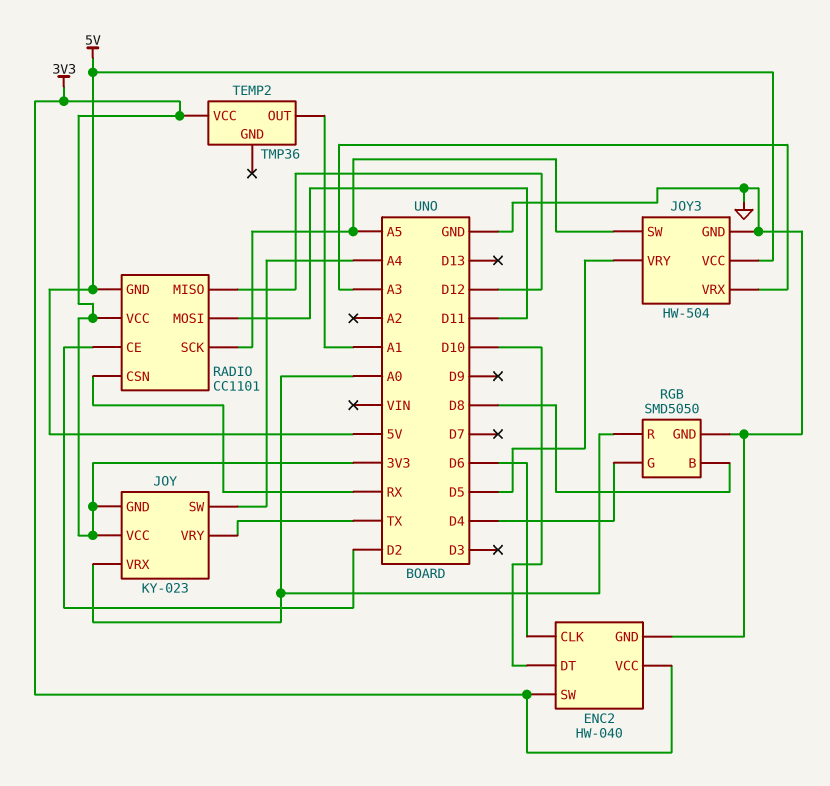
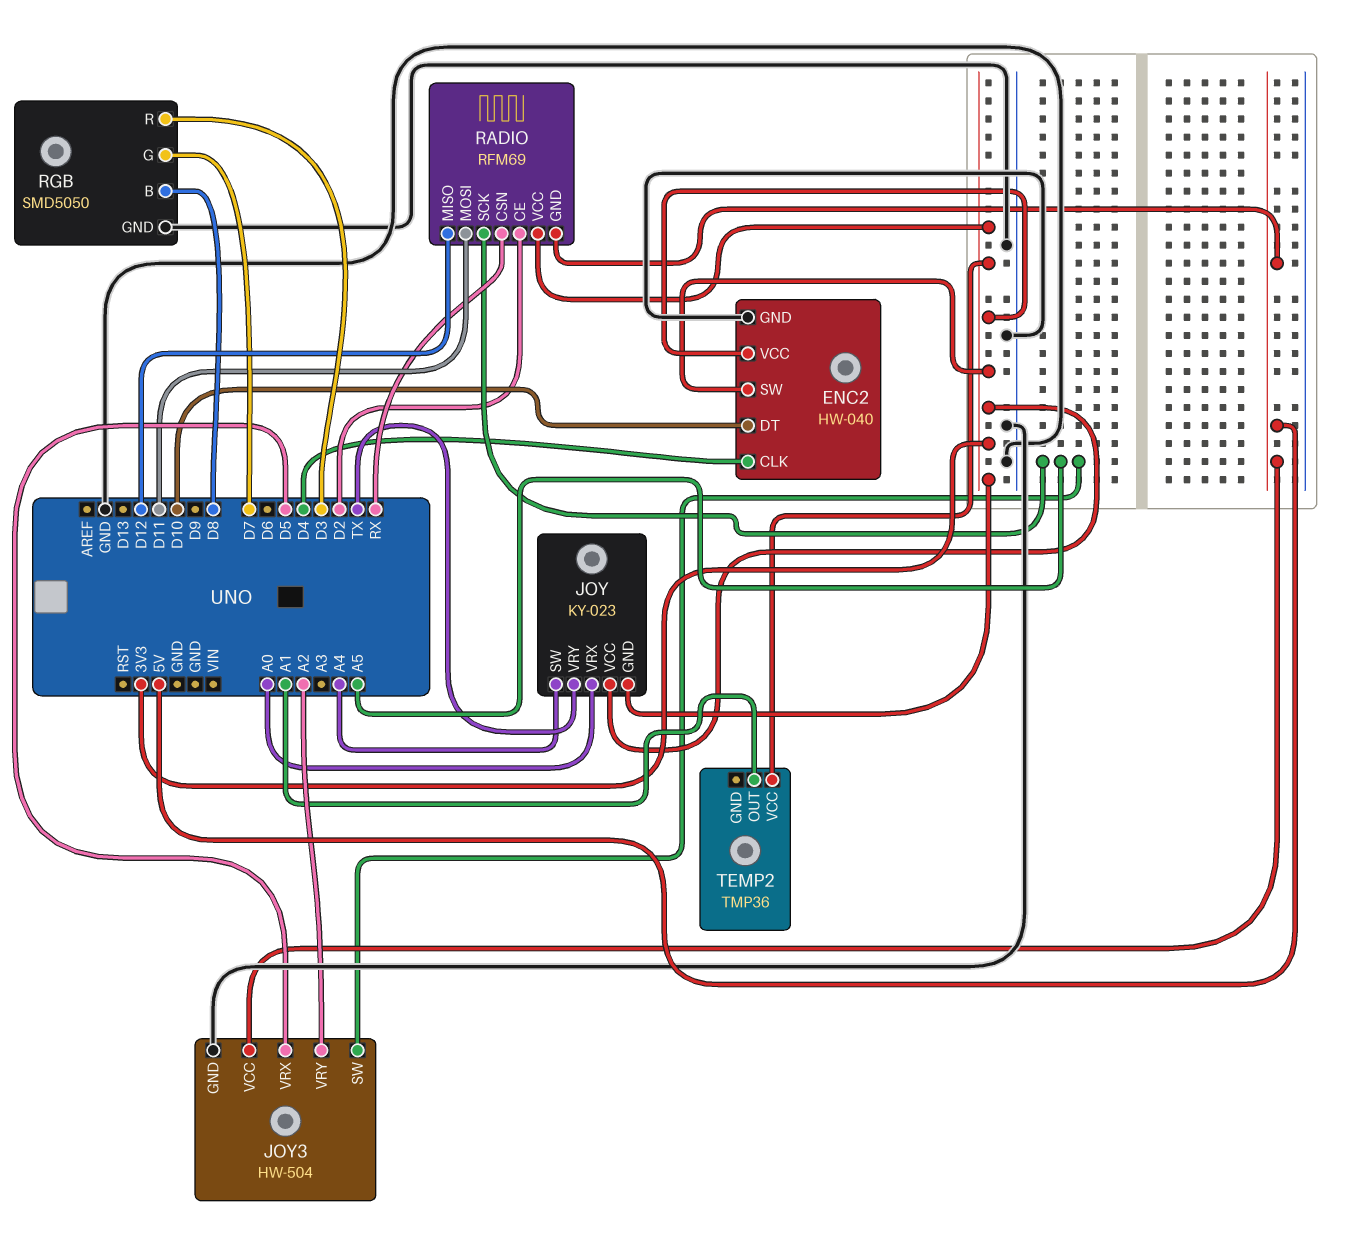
ENC2 pin CLK: D6 -> D4
JOY3 pin VRX: A3 -> D5
JOY3 pin VRY: D5 -> A2
RADIO: CC1101 -> RFM69
RGB pin G: D4 -> D7
RGB pin R: A0 -> D3

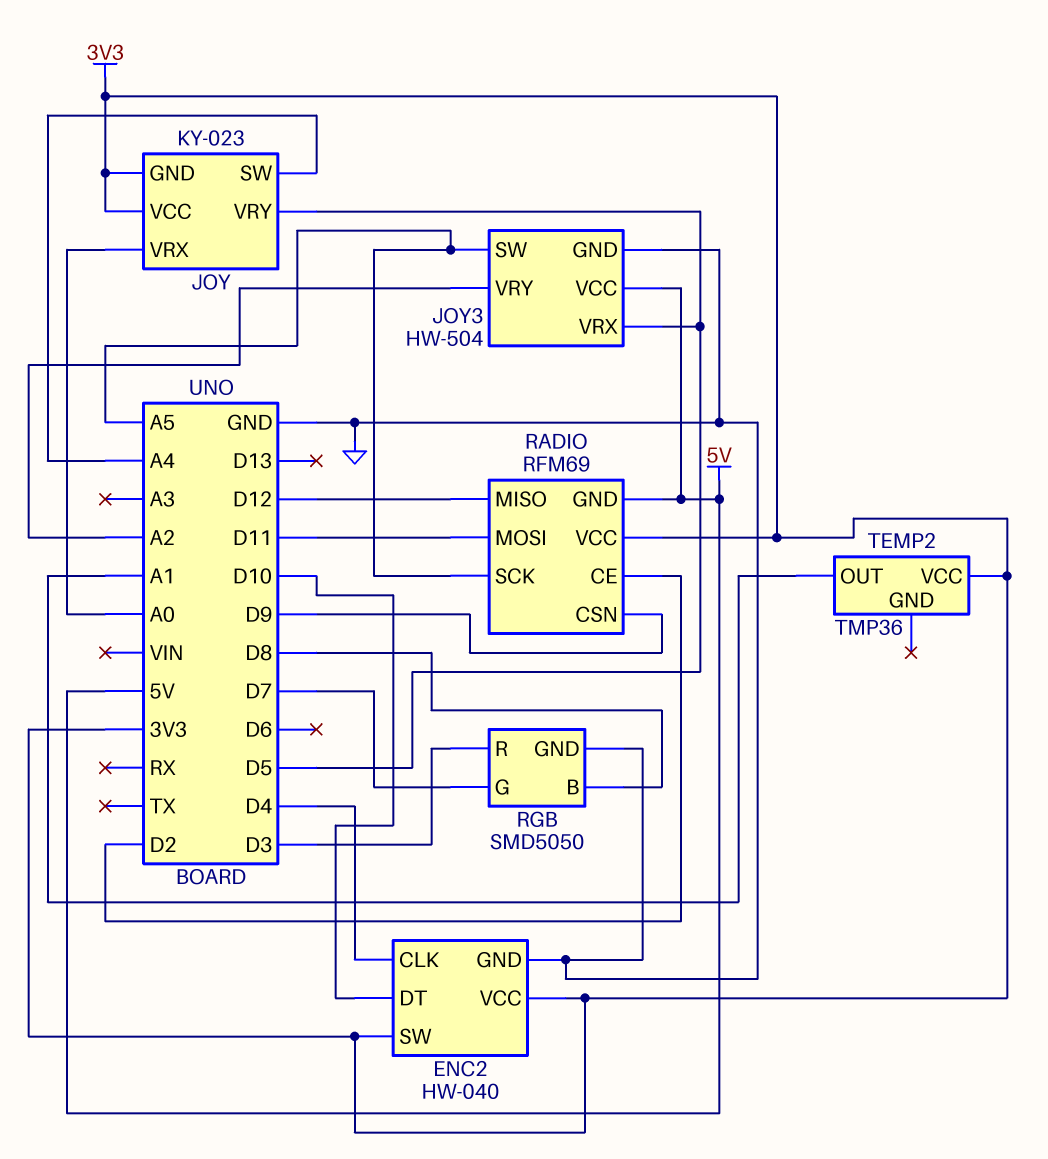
JOY pin VRY: TX -> D5
RADIO pin CSN: RX -> D9

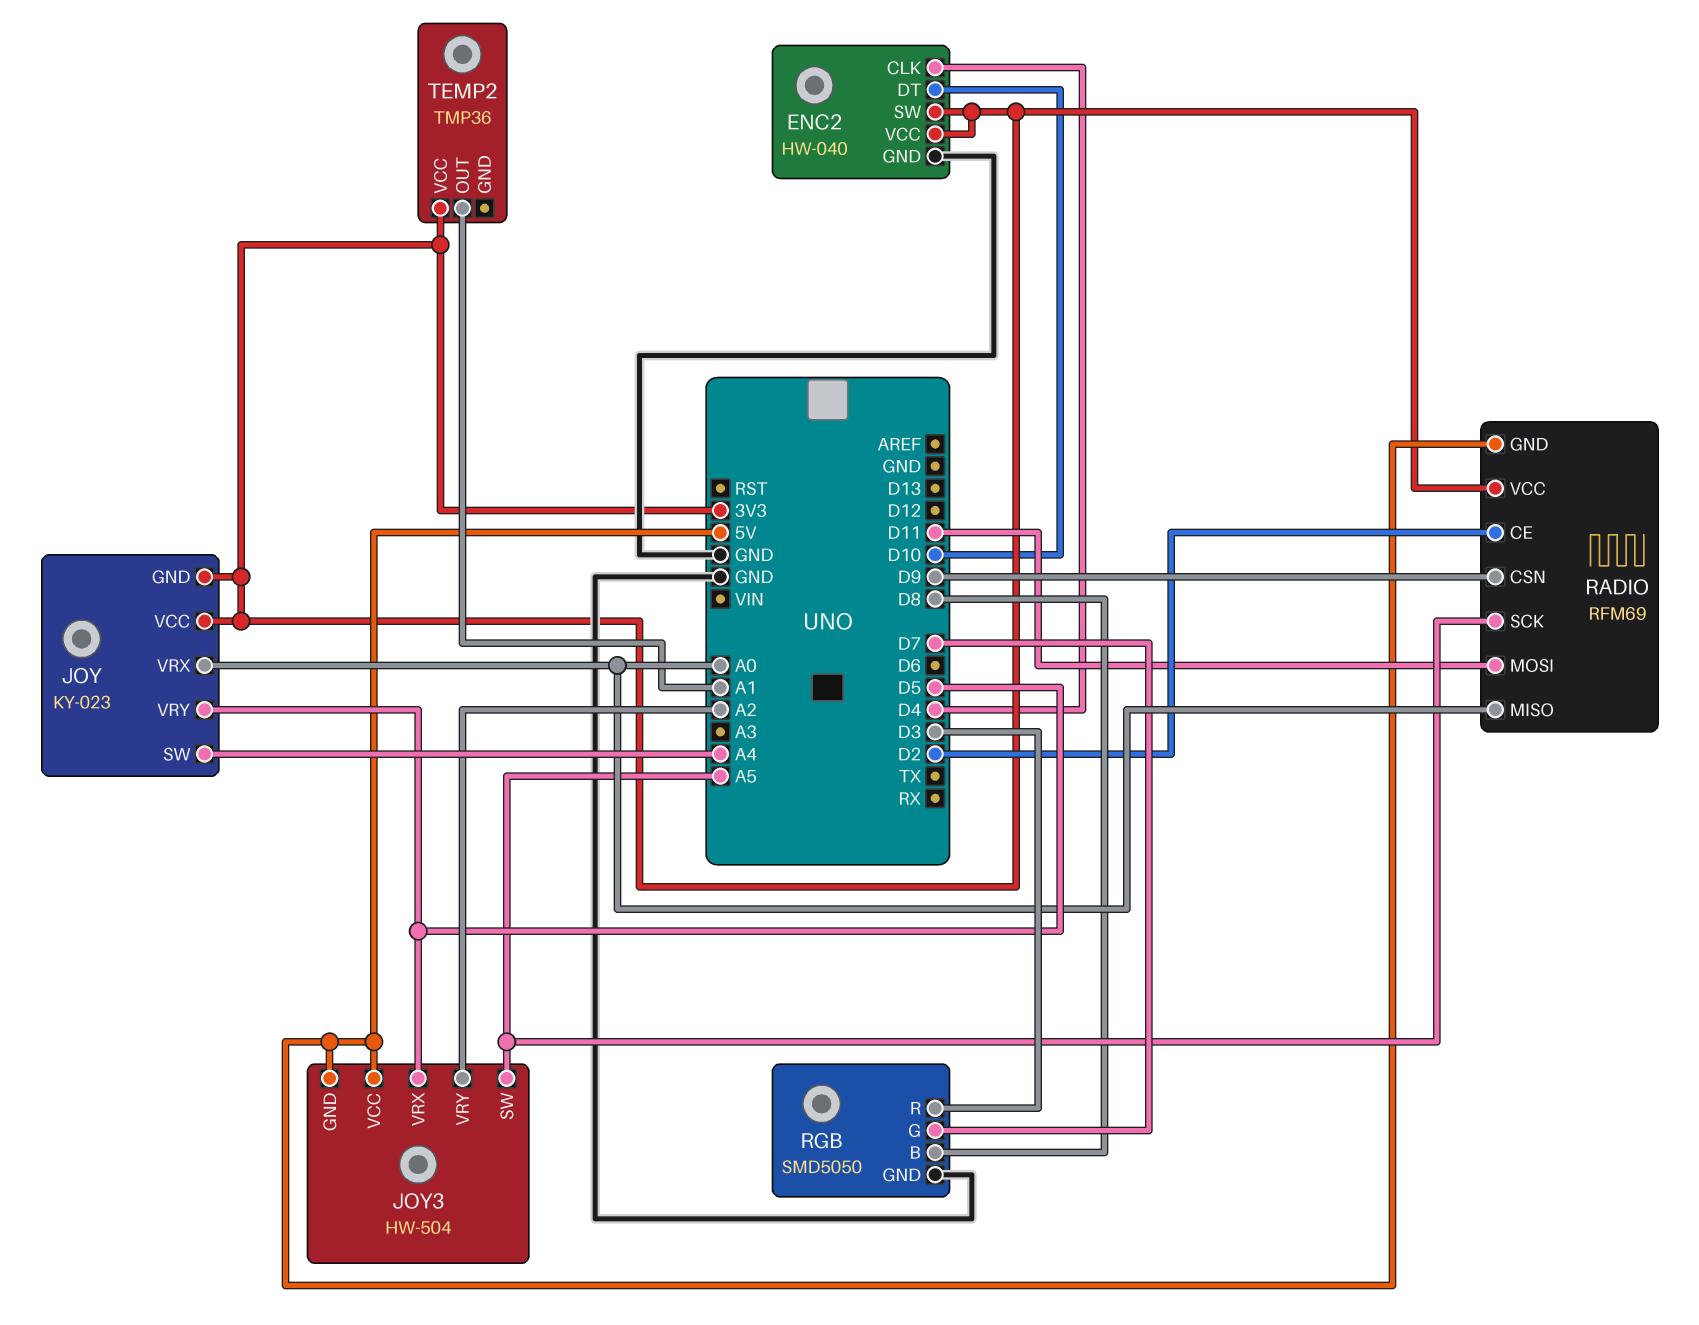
JOY3 pin GND: GND -> 5V
RADIO pin MISO: D12 -> A0

